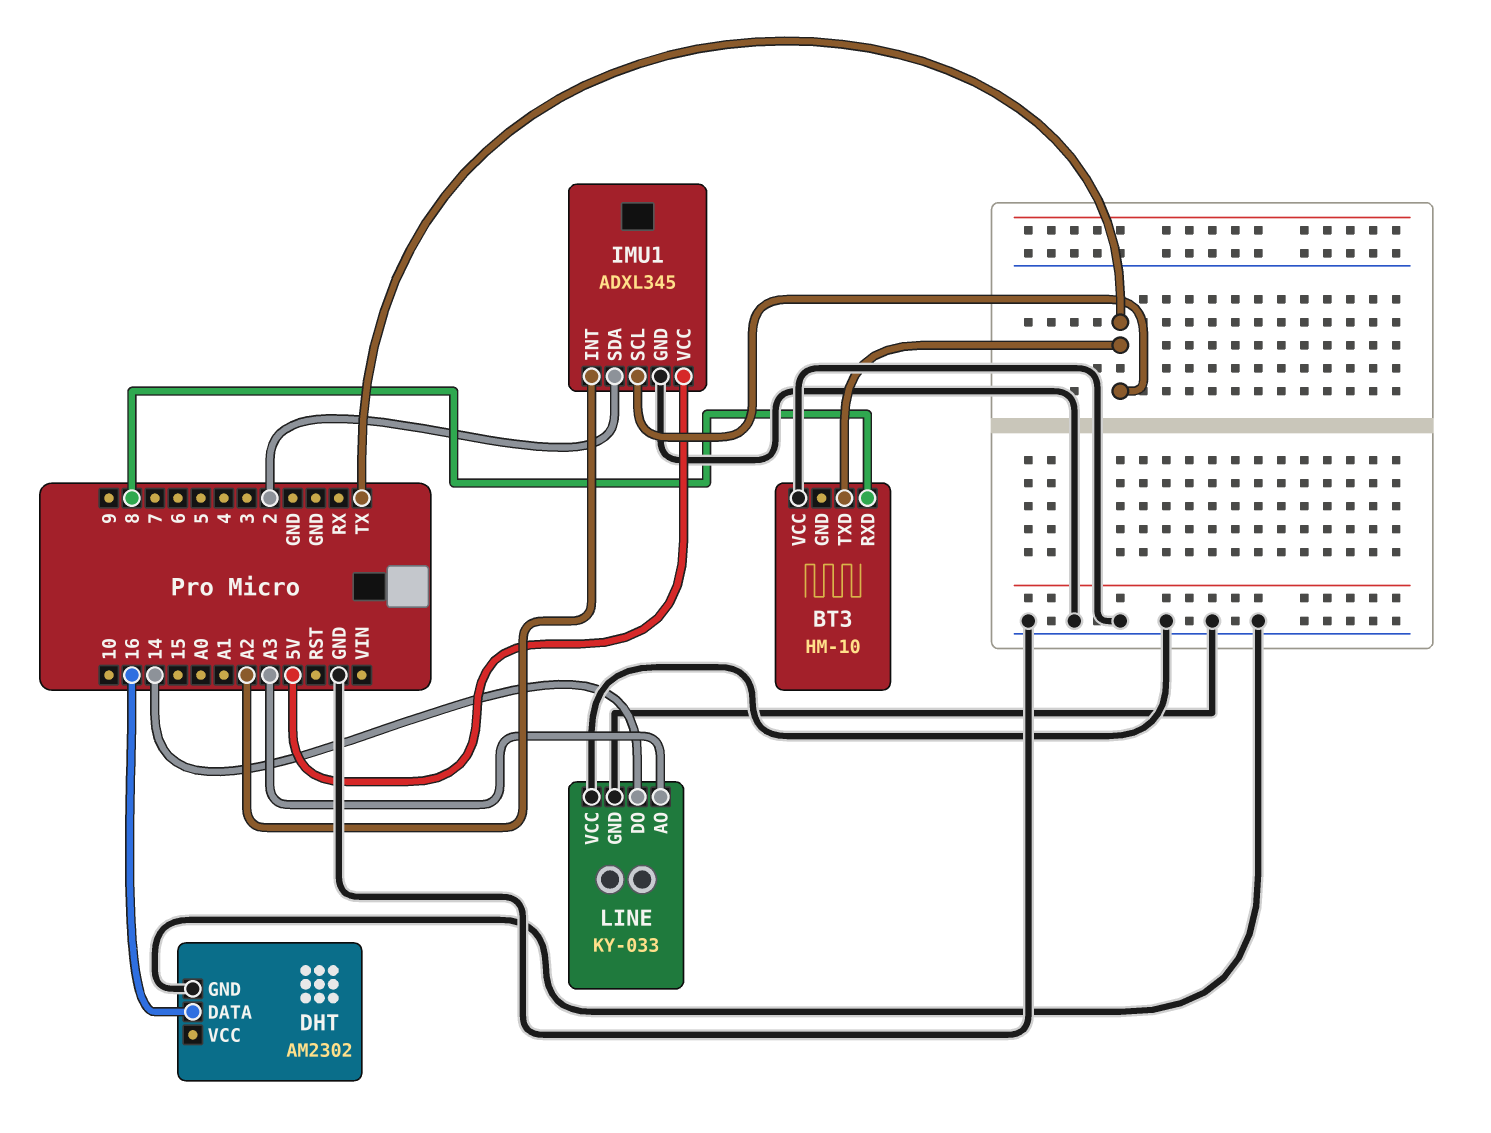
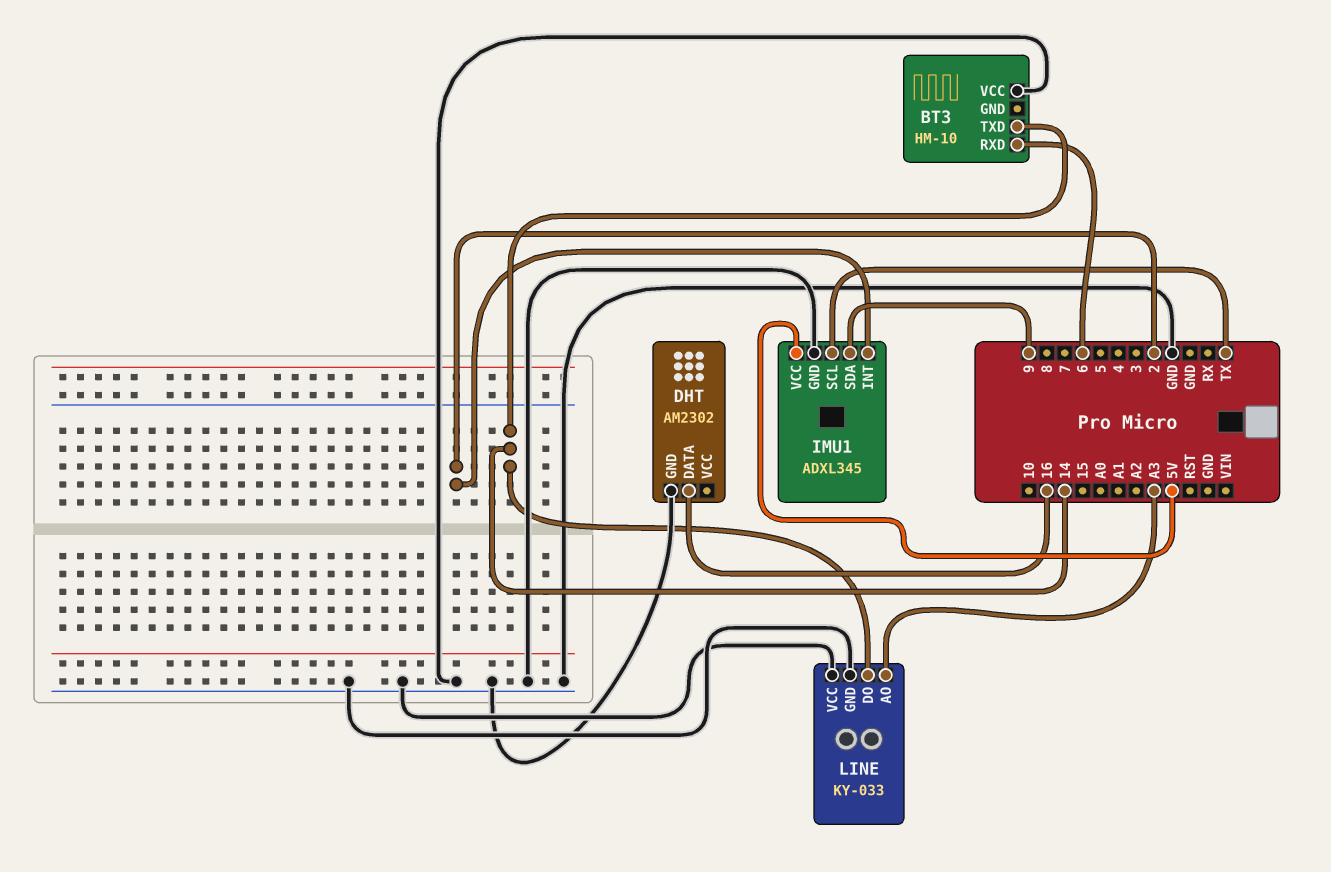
BT3 pin RXD: 8 -> 6
BT3 pin TXD: TX -> 14
IMU1 pin INT: A2 -> 2
IMU1 pin SDA: 2 -> 9

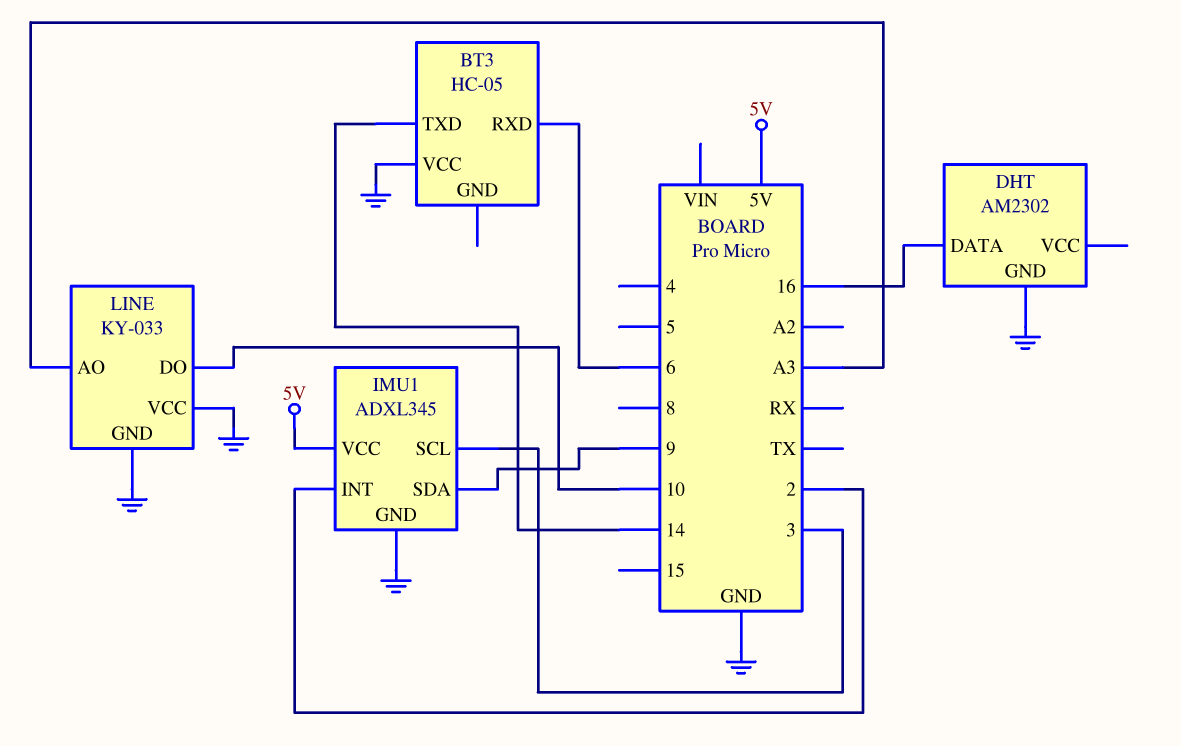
BT3: HM-10 -> HC-05
IMU1 pin SCL: TX -> 3
LINE pin DO: 14 -> 10

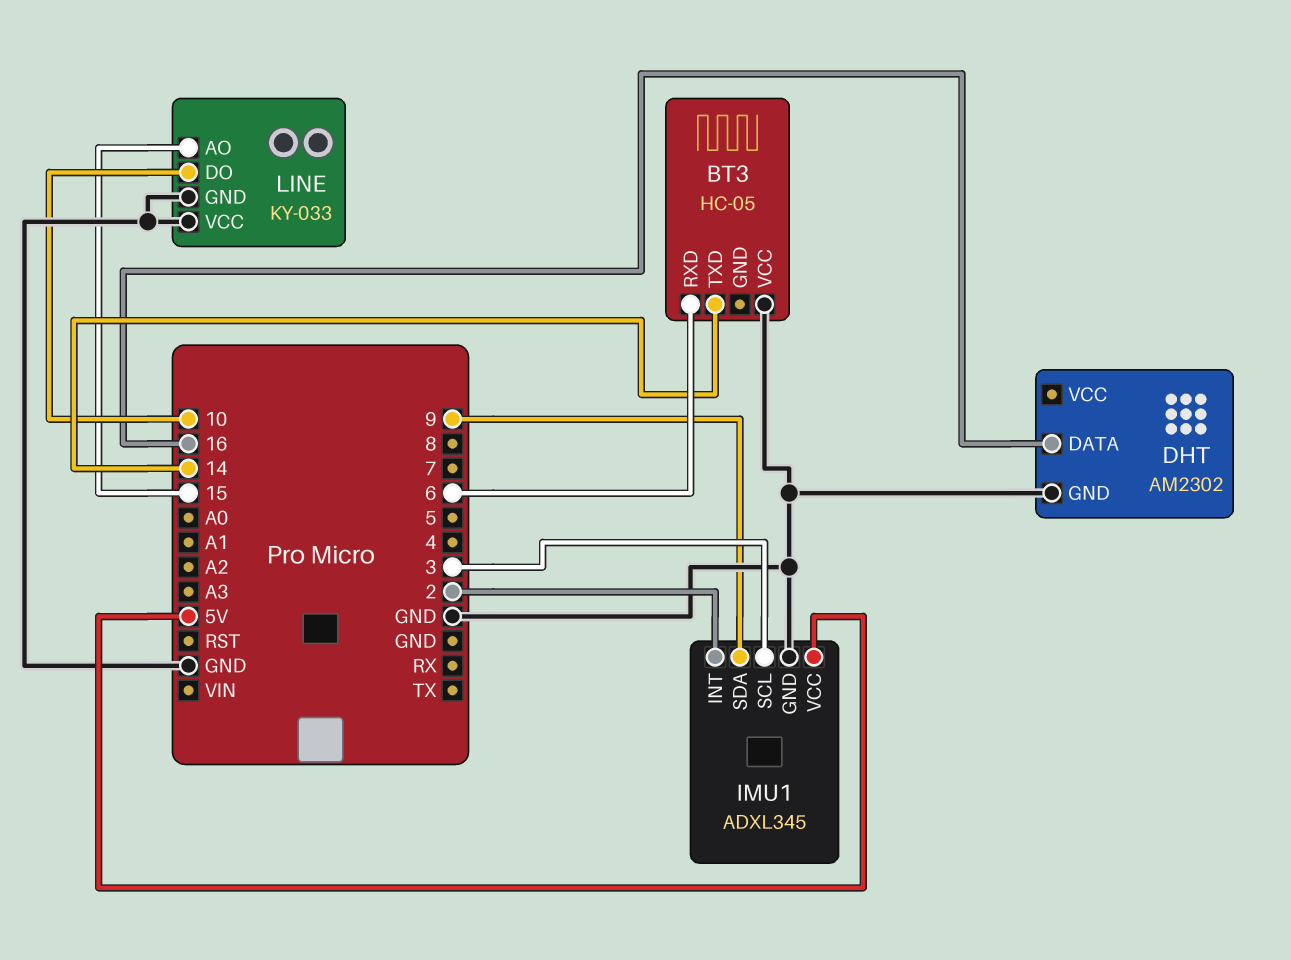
LINE pin AO: A3 -> 15

